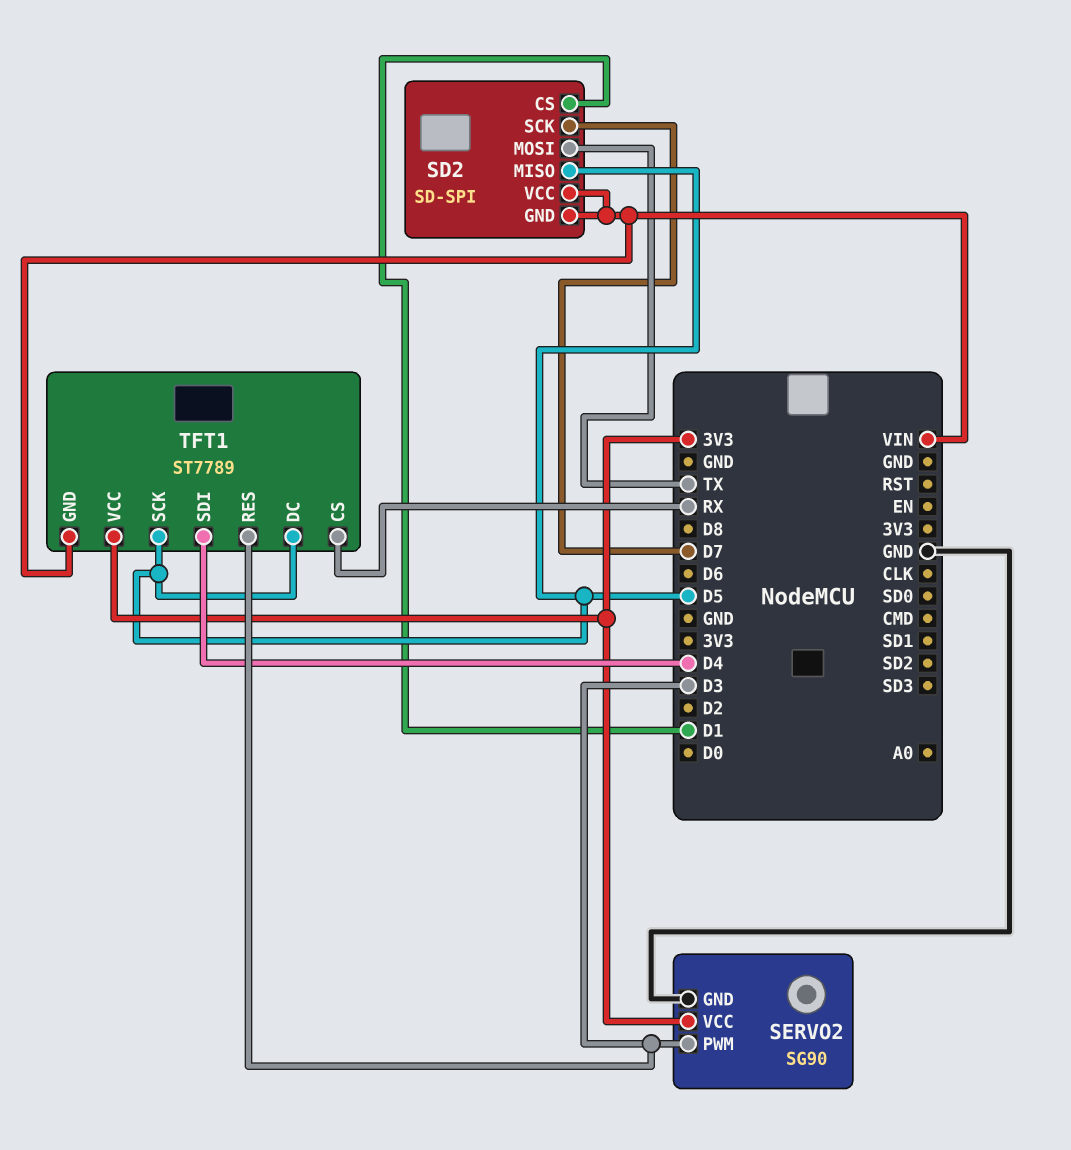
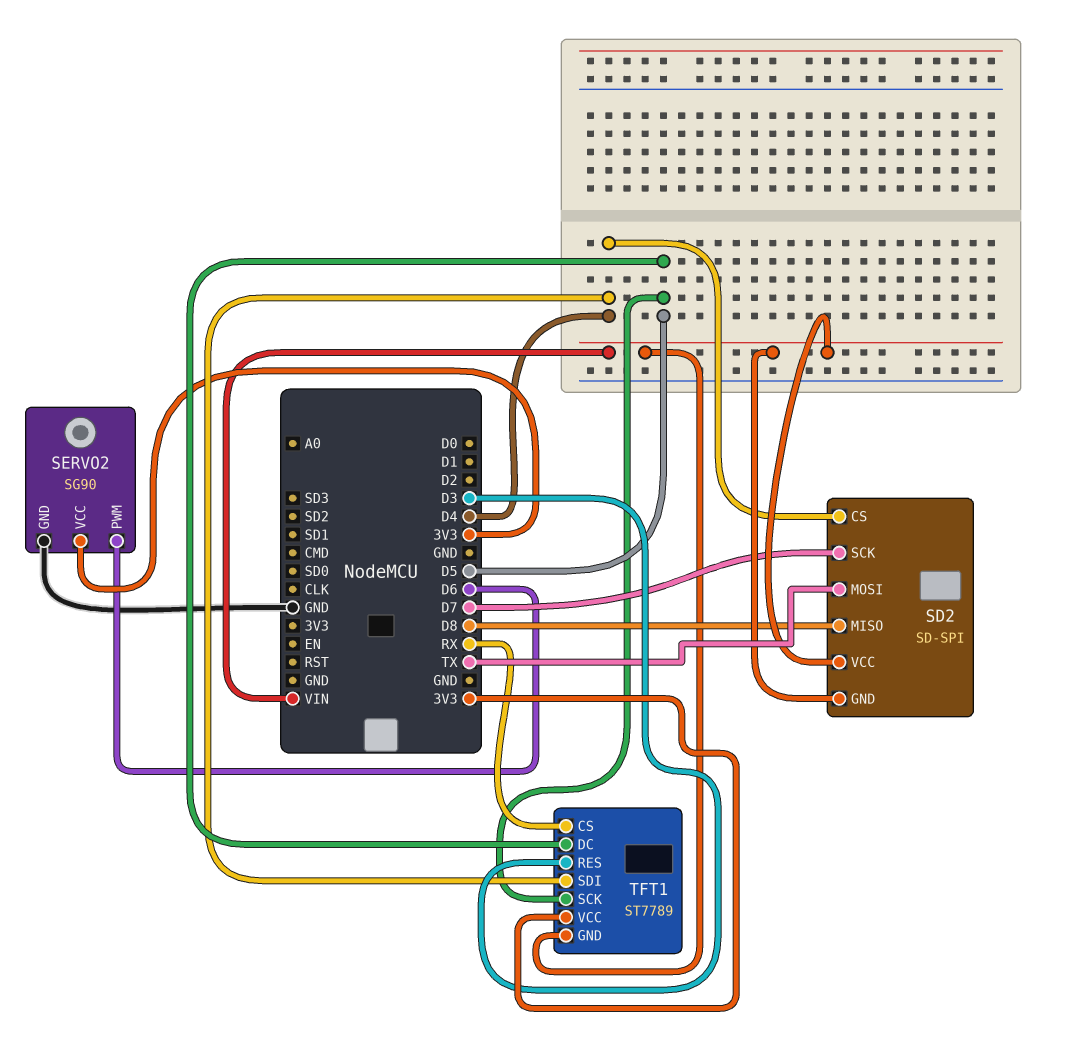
SD2 pin CS: D1 -> D4
SD2 pin MISO: D5 -> D8
SERVO2 pin PWM: D3 -> D6

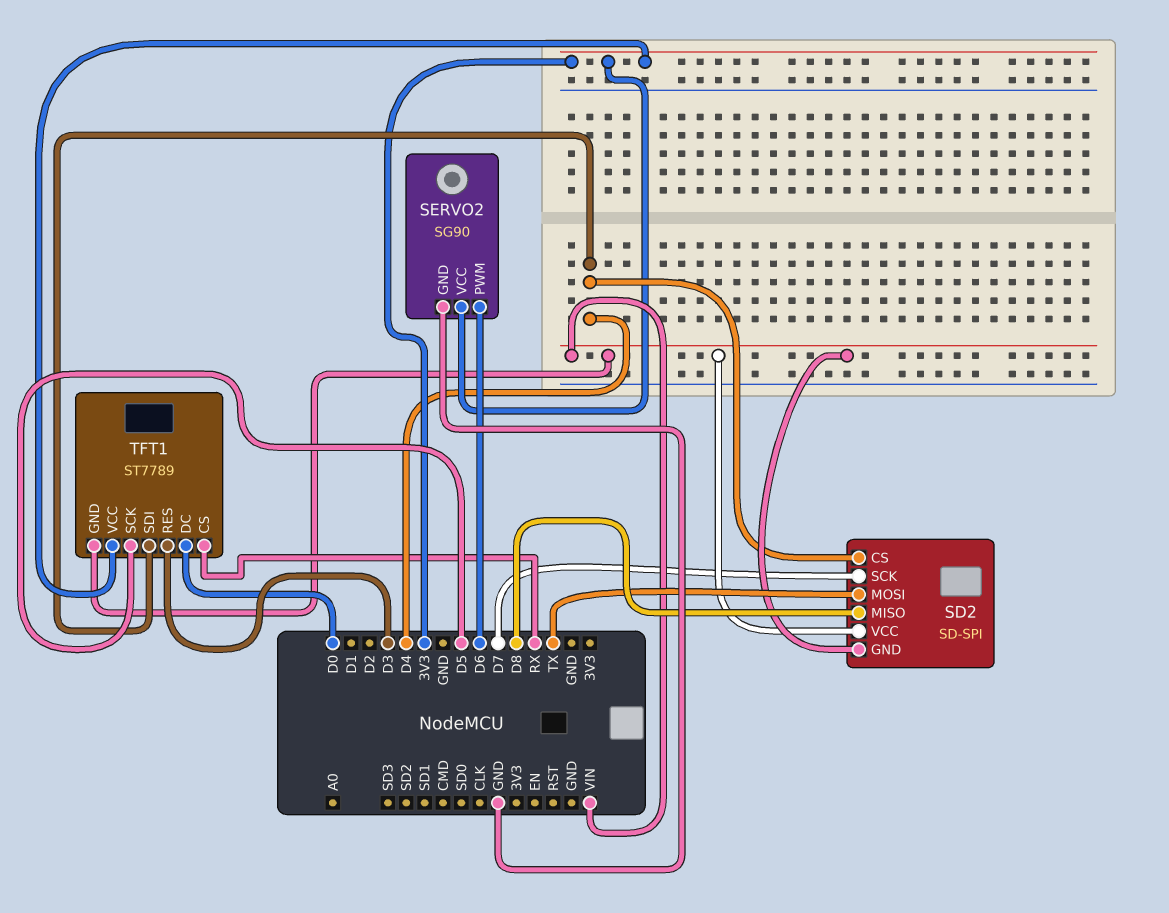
TFT1 pin DC: D5 -> D0

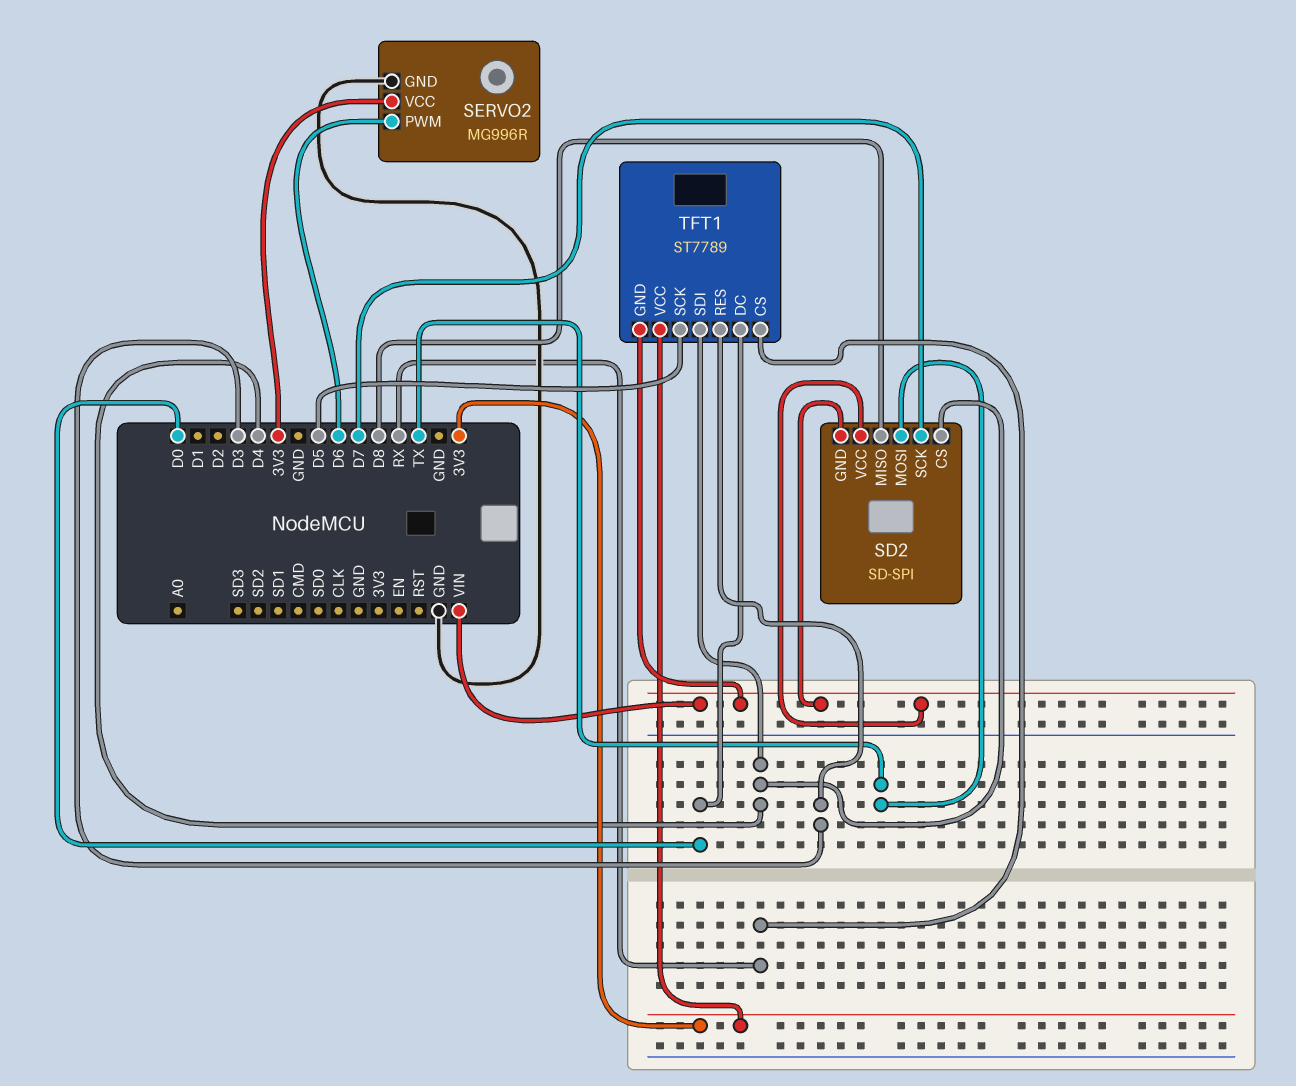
SERVO2: SG90 -> MG996R

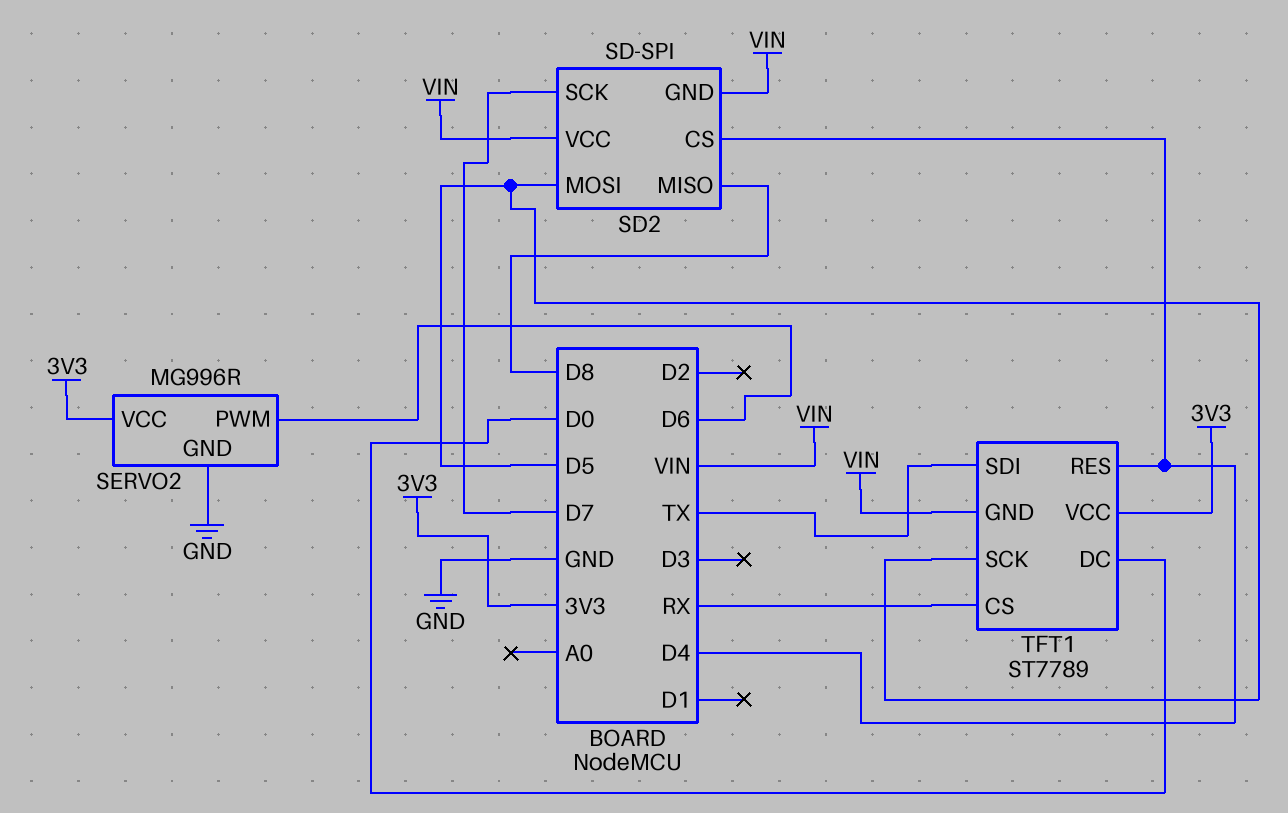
SD2 pin MOSI: TX -> D5
TFT1 pin RES: D3 -> D4
TFT1 pin SDI: D4 -> TX

